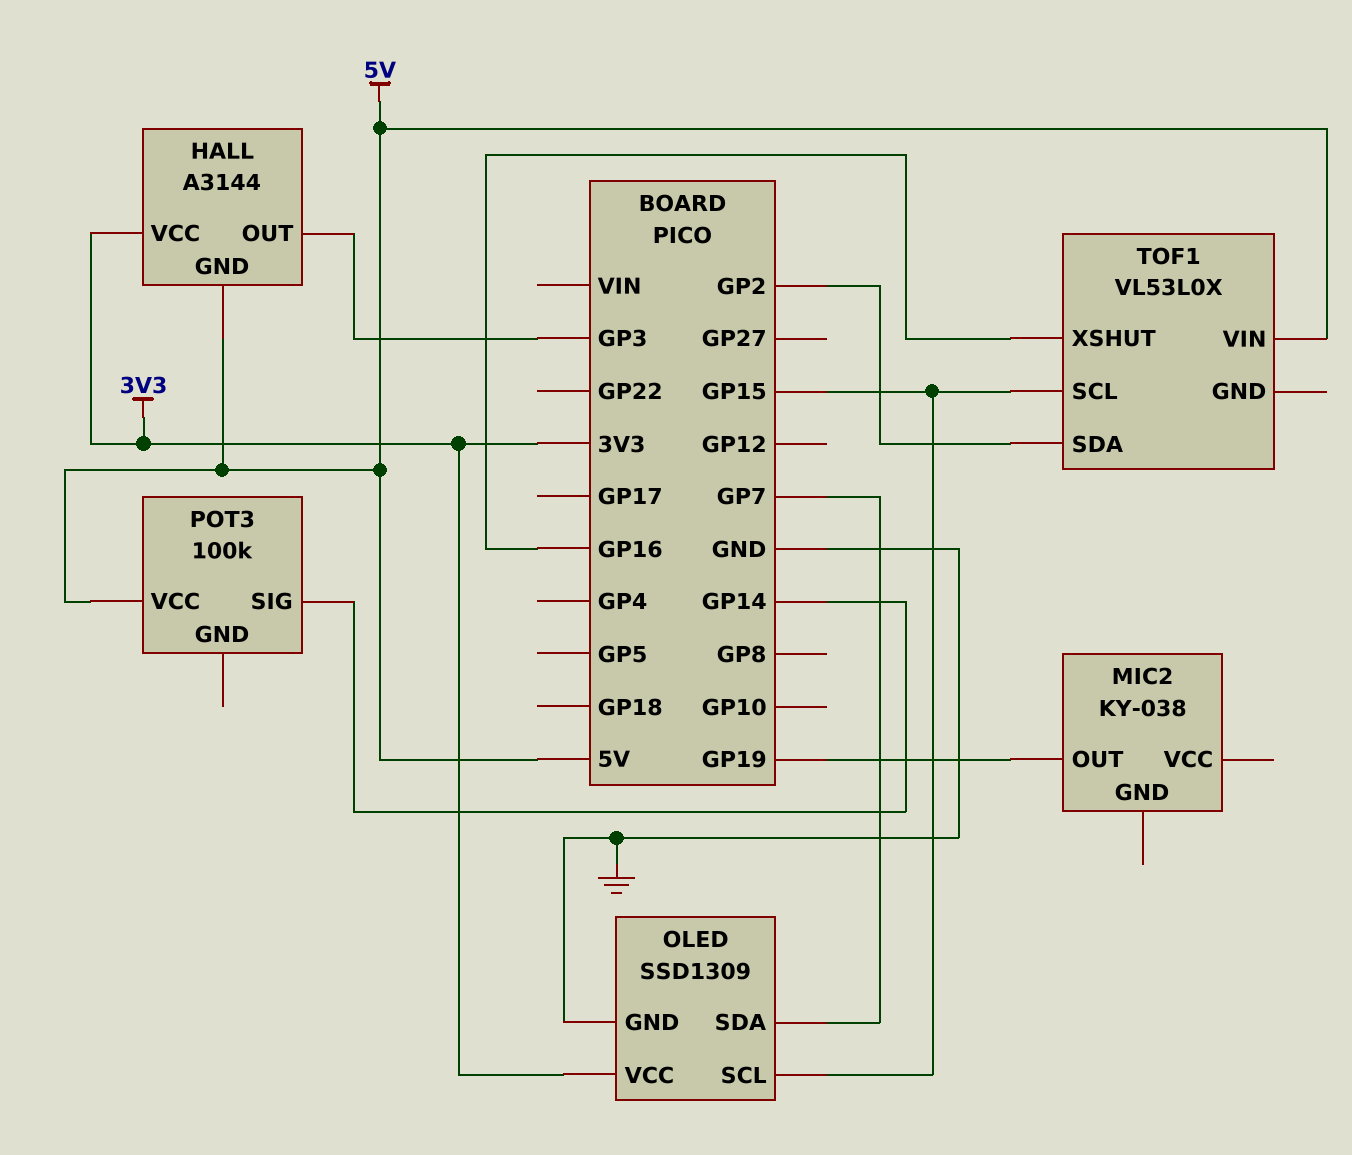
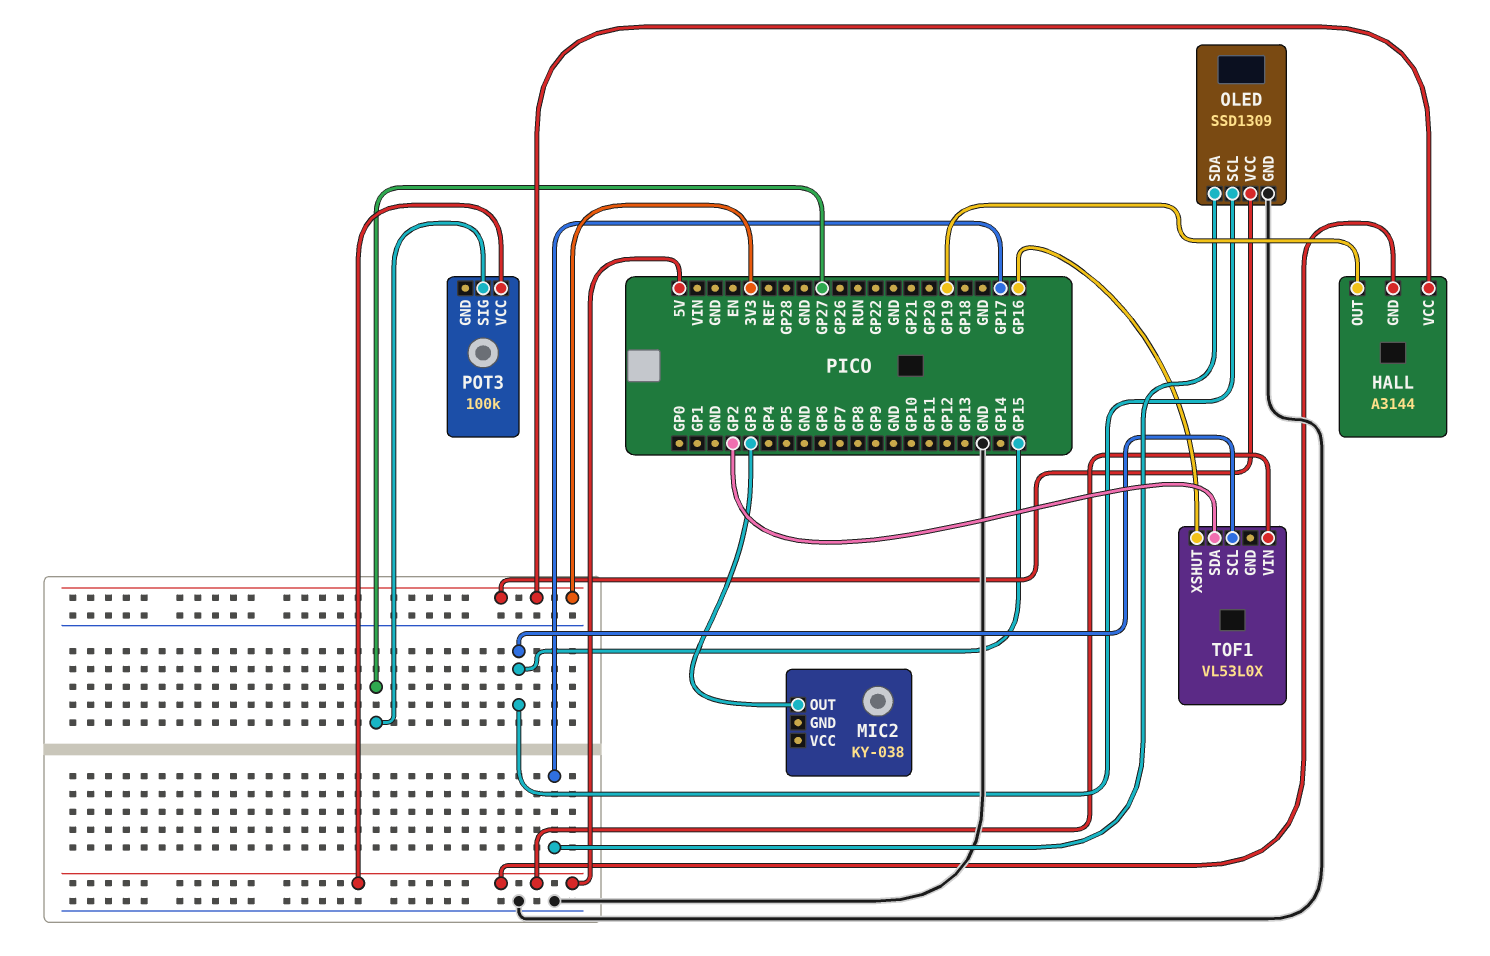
HALL pin OUT: GP3 -> GP19
MIC2 pin OUT: GP19 -> GP3
OLED pin SDA: GP7 -> GP17
POT3 pin SIG: GP14 -> GP27

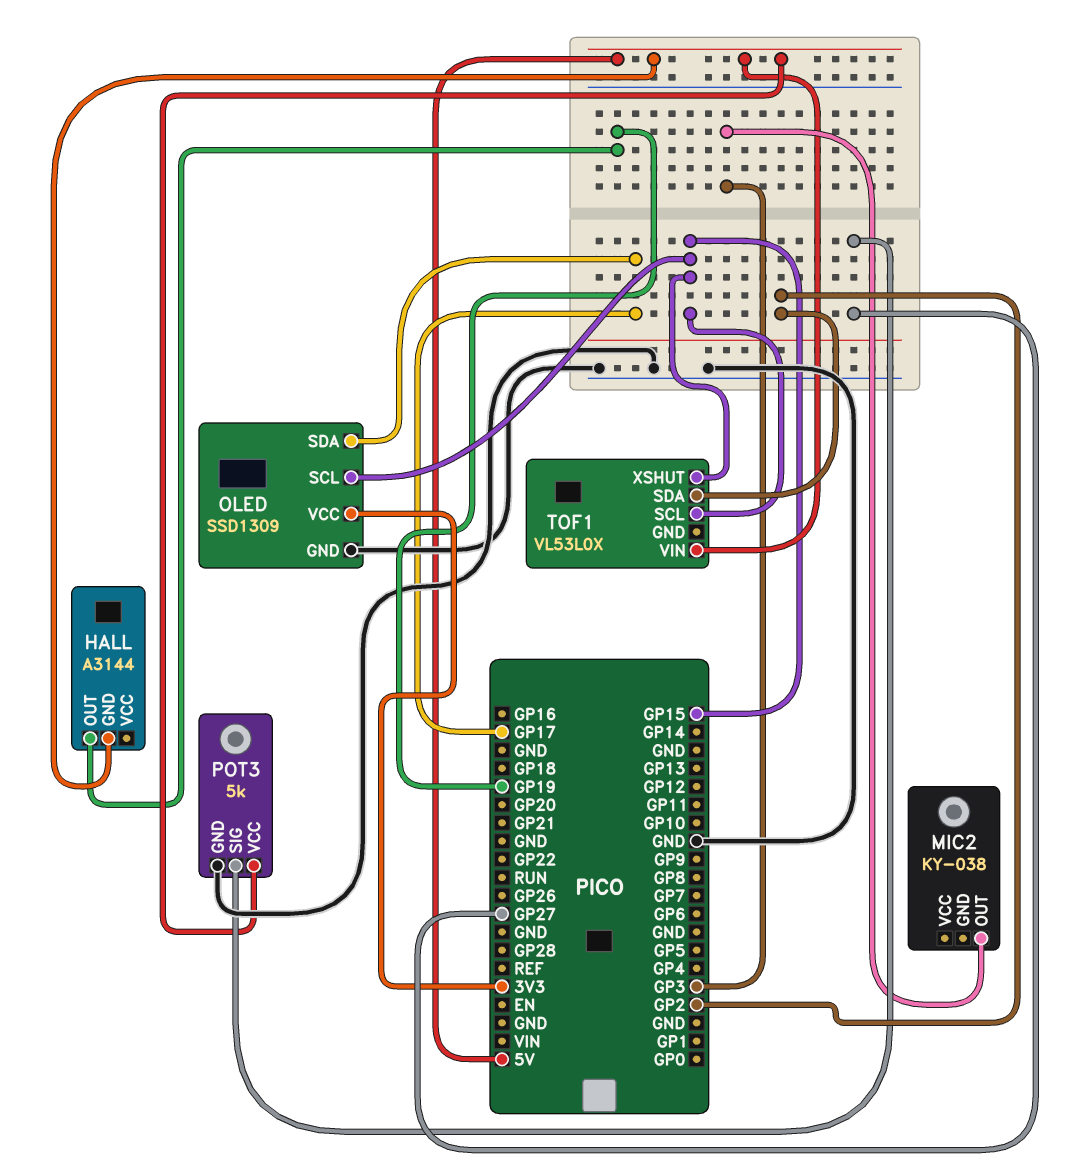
HALL pin VCC: 3V3 -> none
POT3: 100k -> 5k
POT3 pin GND: none -> GND
TOF1 pin XSHUT: GP16 -> GP15

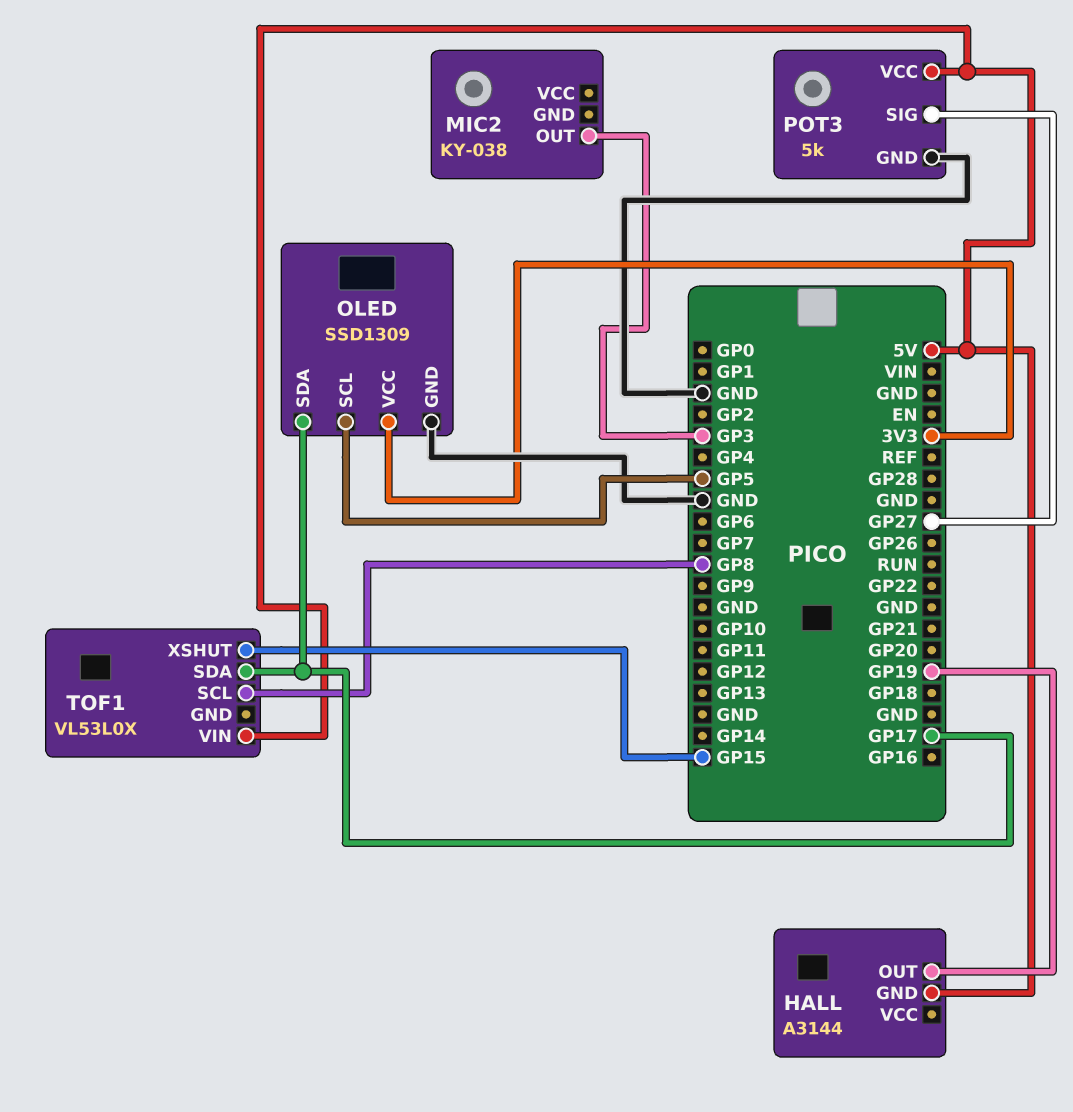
OLED pin SCL: GP15 -> GP5
TOF1 pin SCL: GP15 -> GP8
TOF1 pin SDA: GP2 -> GP17

